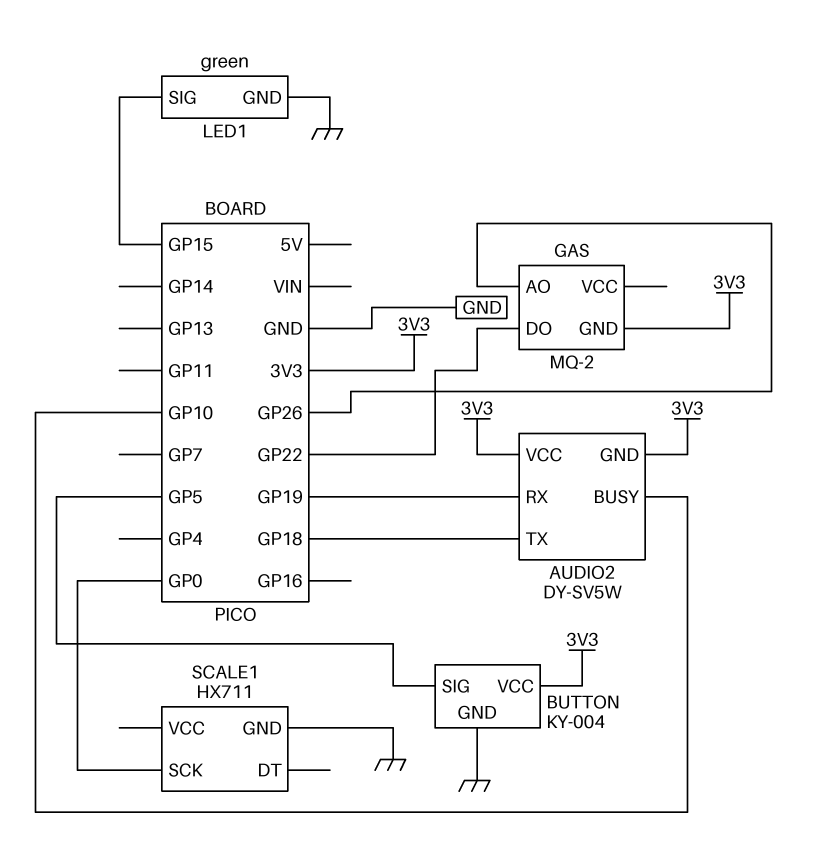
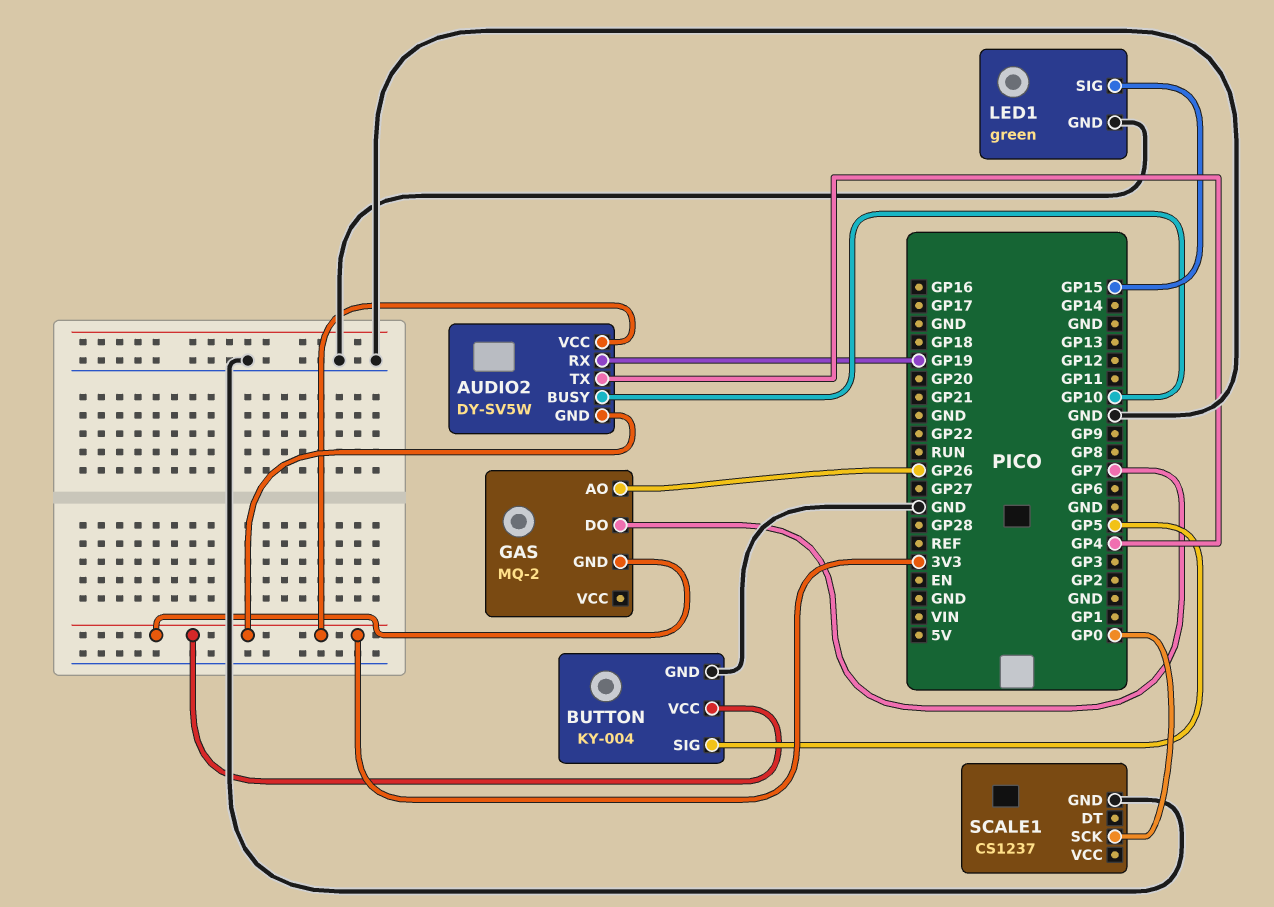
AUDIO2 pin TX: GP18 -> GP4
GAS pin DO: GP22 -> GP7
SCALE1: HX711 -> CS1237

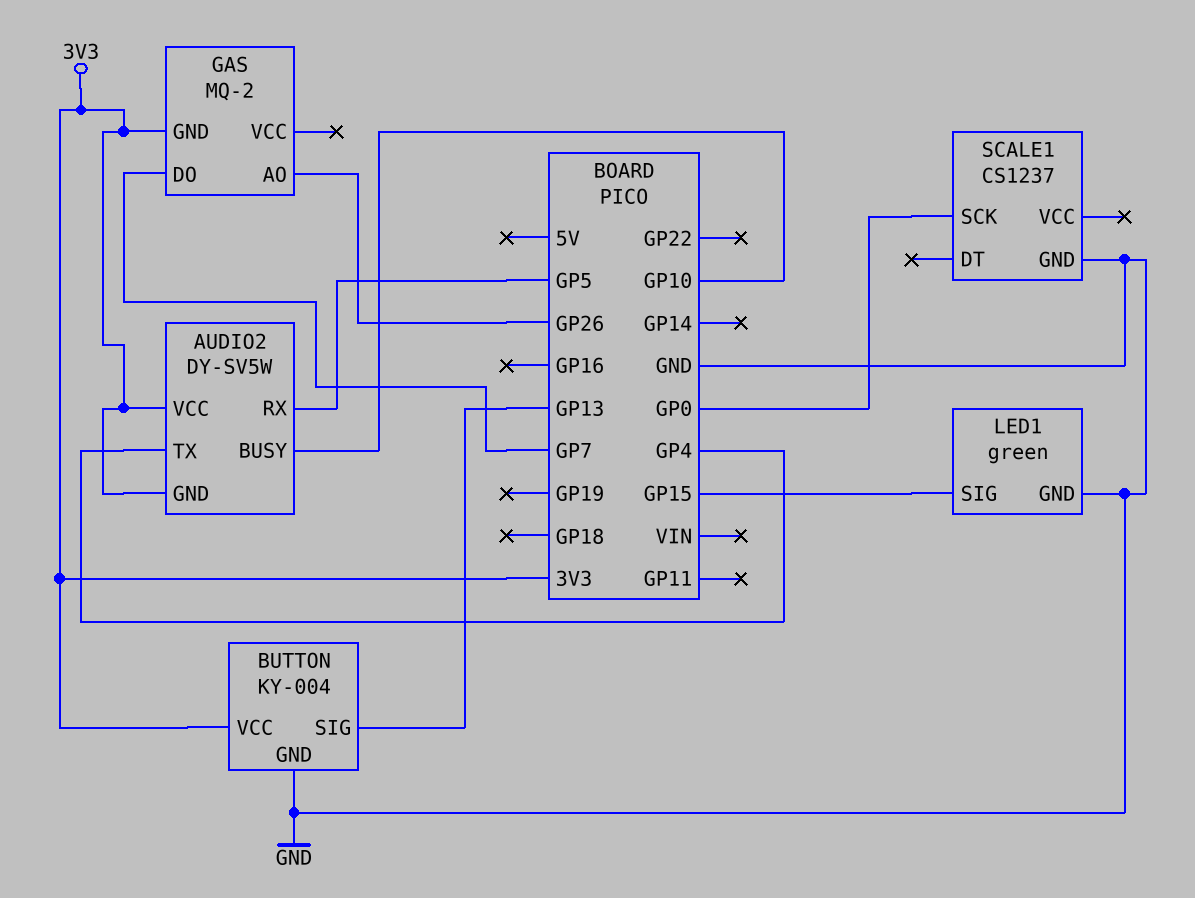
AUDIO2 pin RX: GP19 -> GP5
BUTTON pin SIG: GP5 -> GP13

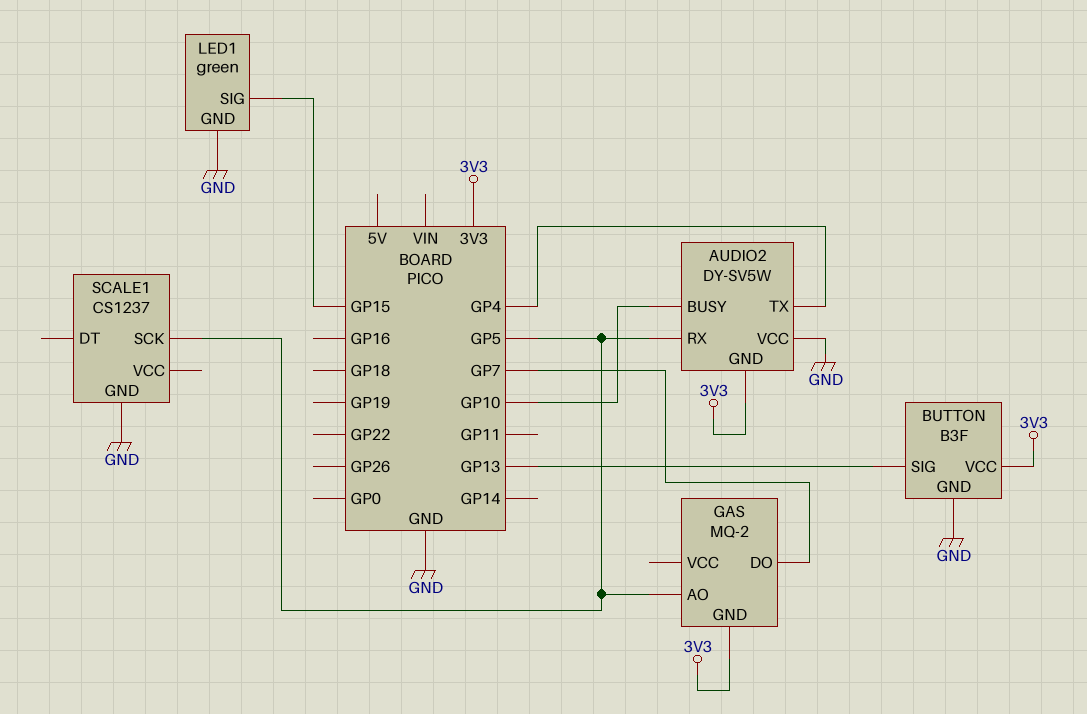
AUDIO2 pin VCC: 3V3 -> GND
BUTTON: KY-004 -> B3F
GAS pin AO: GP26 -> GP5
SCALE1 pin SCK: GP0 -> GP5

